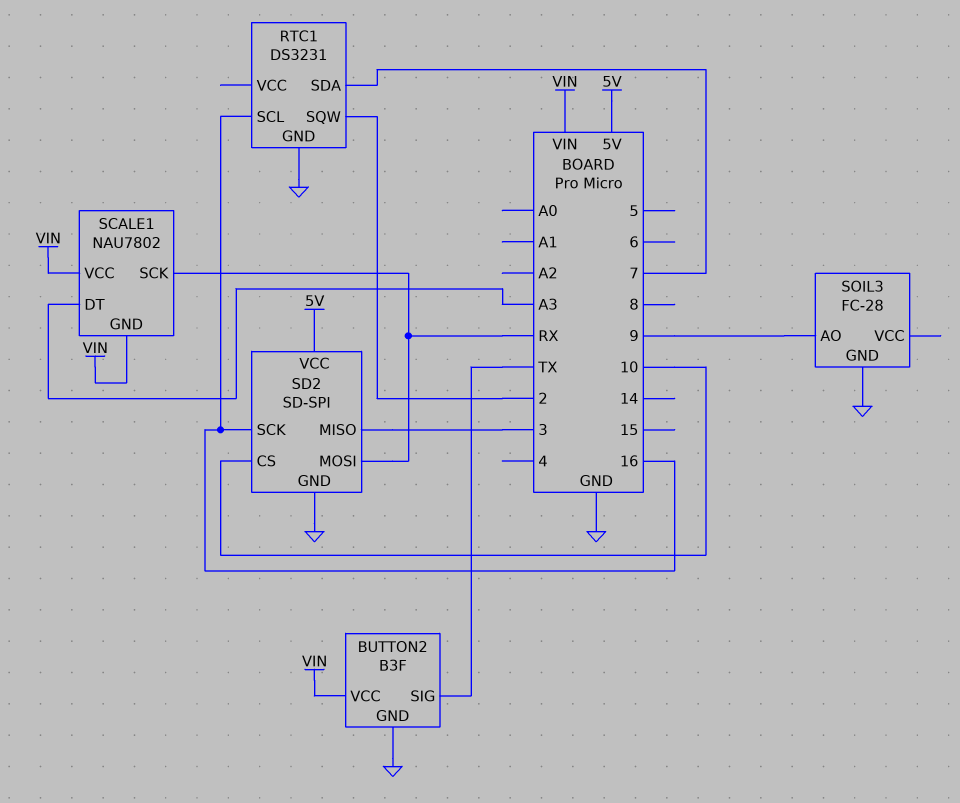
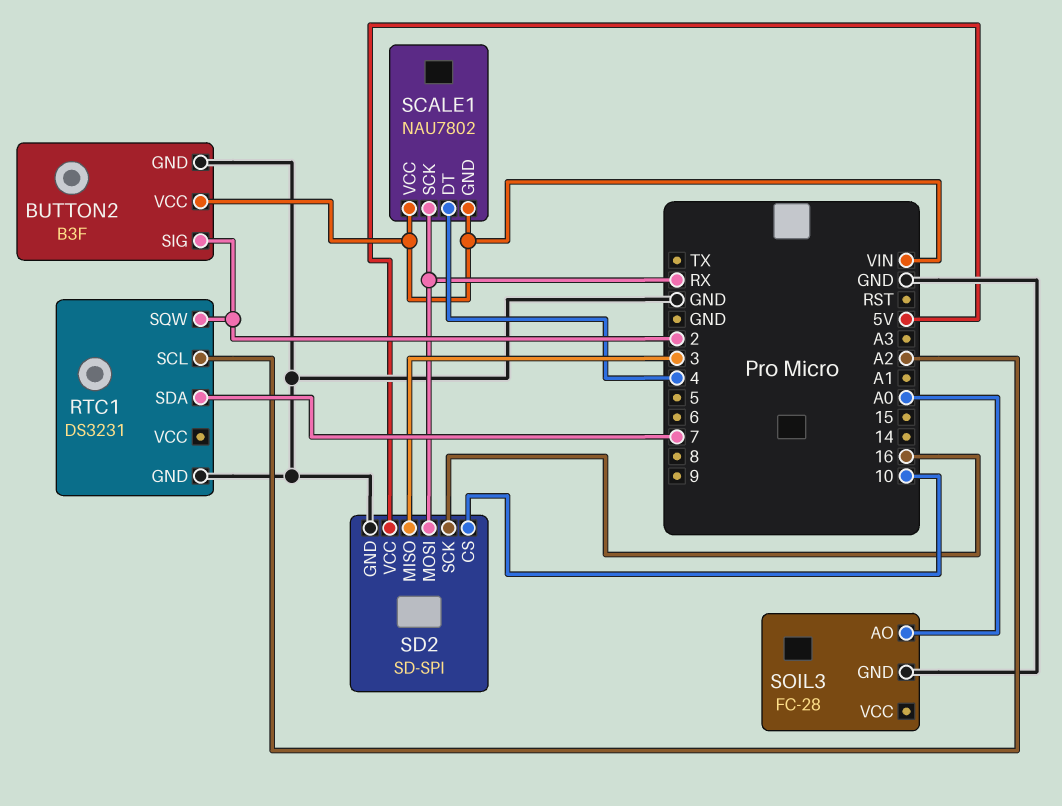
BUTTON2 pin SIG: TX -> 2
RTC1 pin SCL: 16 -> A2
SCALE1 pin DT: A3 -> 4
SOIL3 pin AO: 9 -> A0

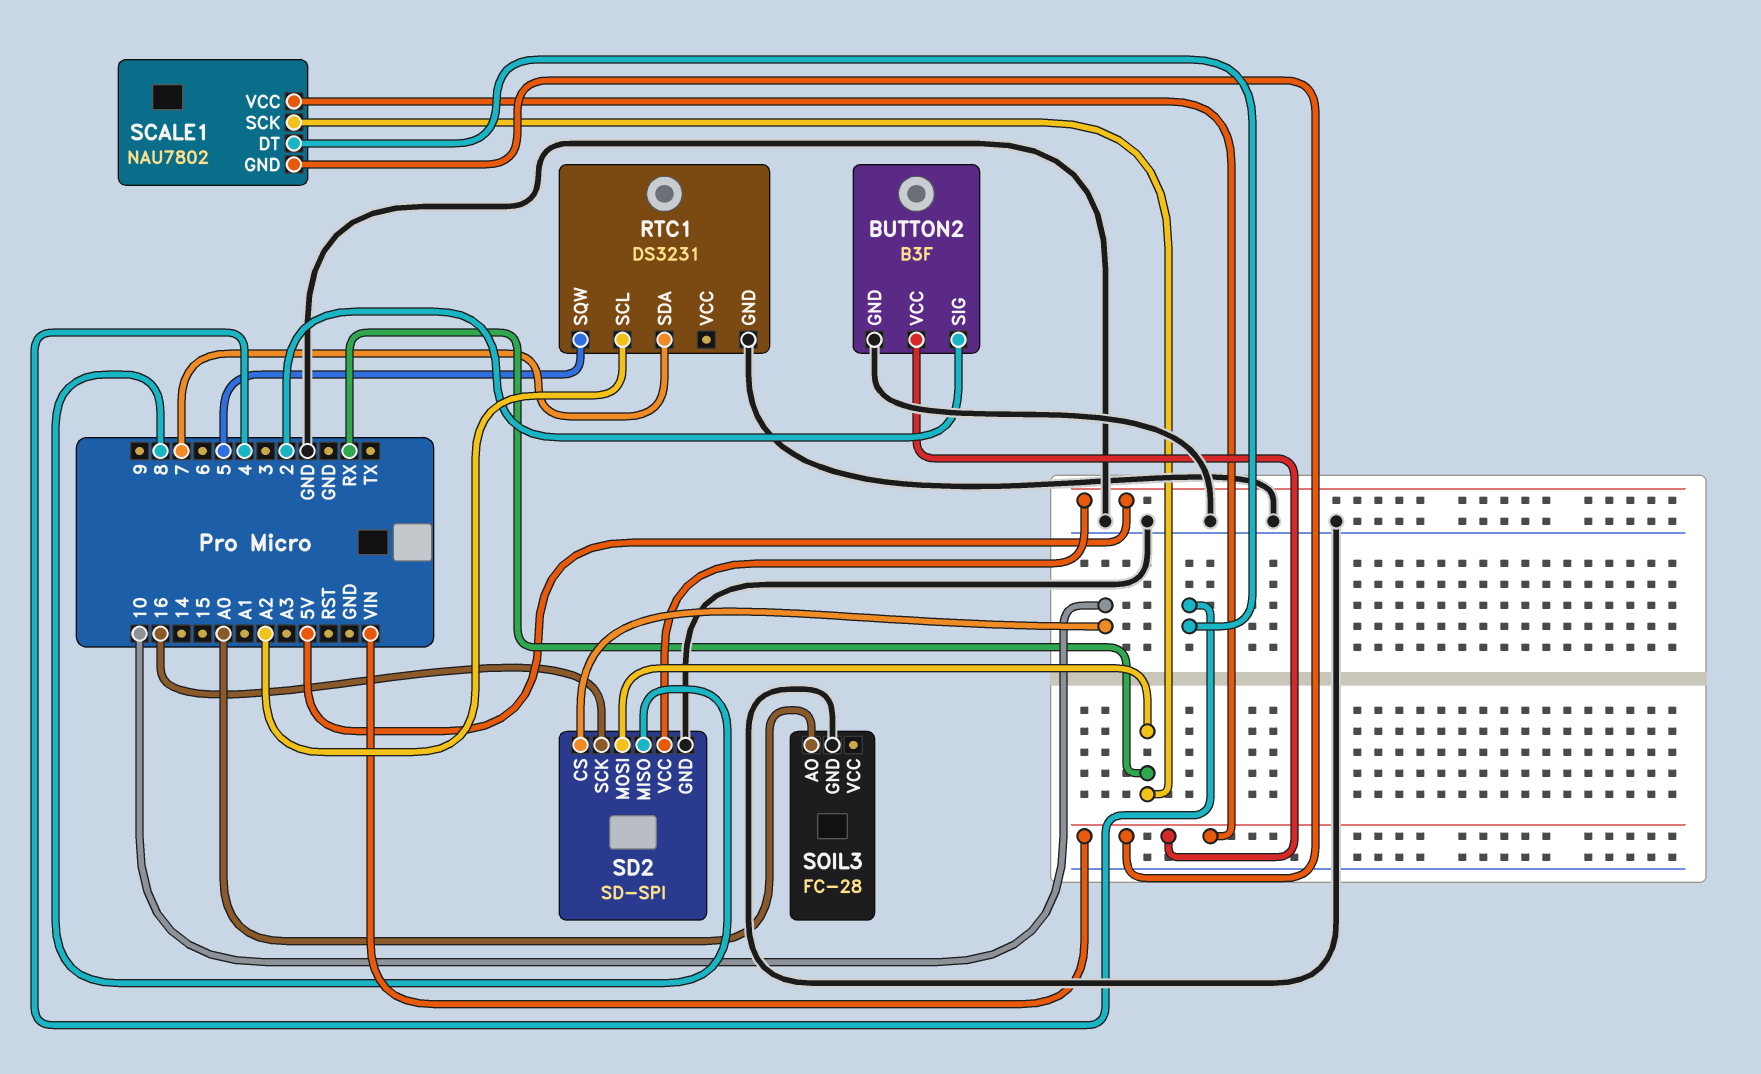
RTC1 pin SQW: 2 -> 5
SD2 pin MISO: 3 -> 8

